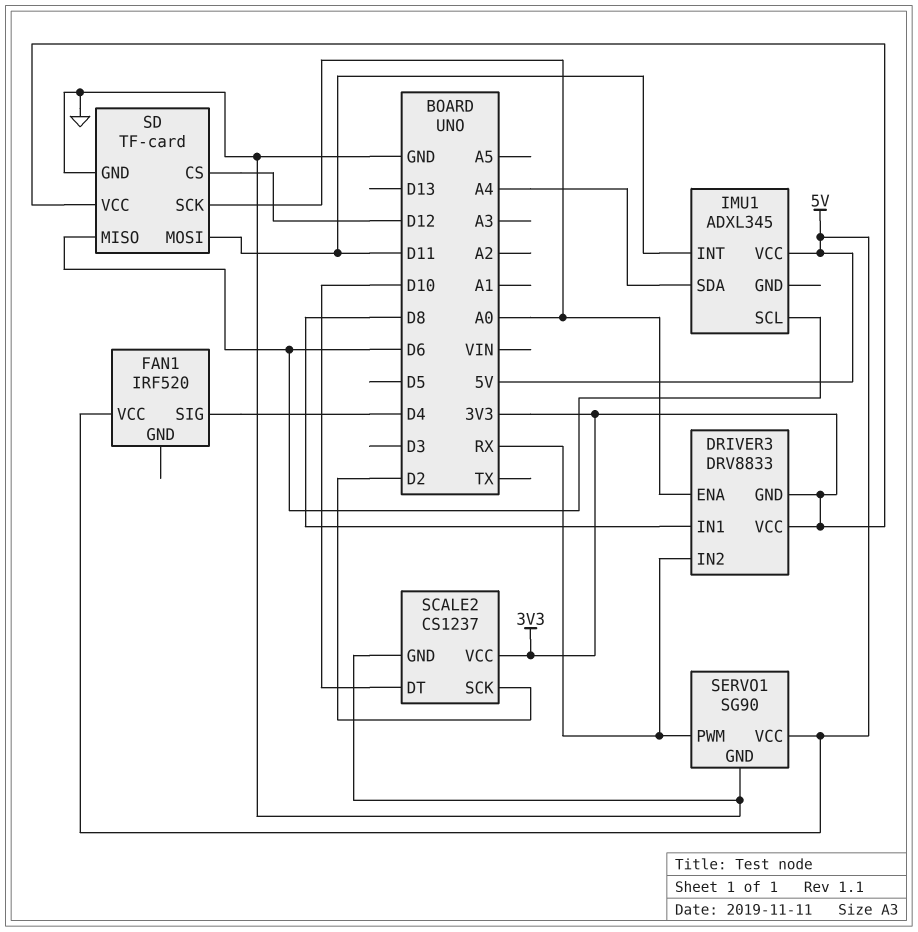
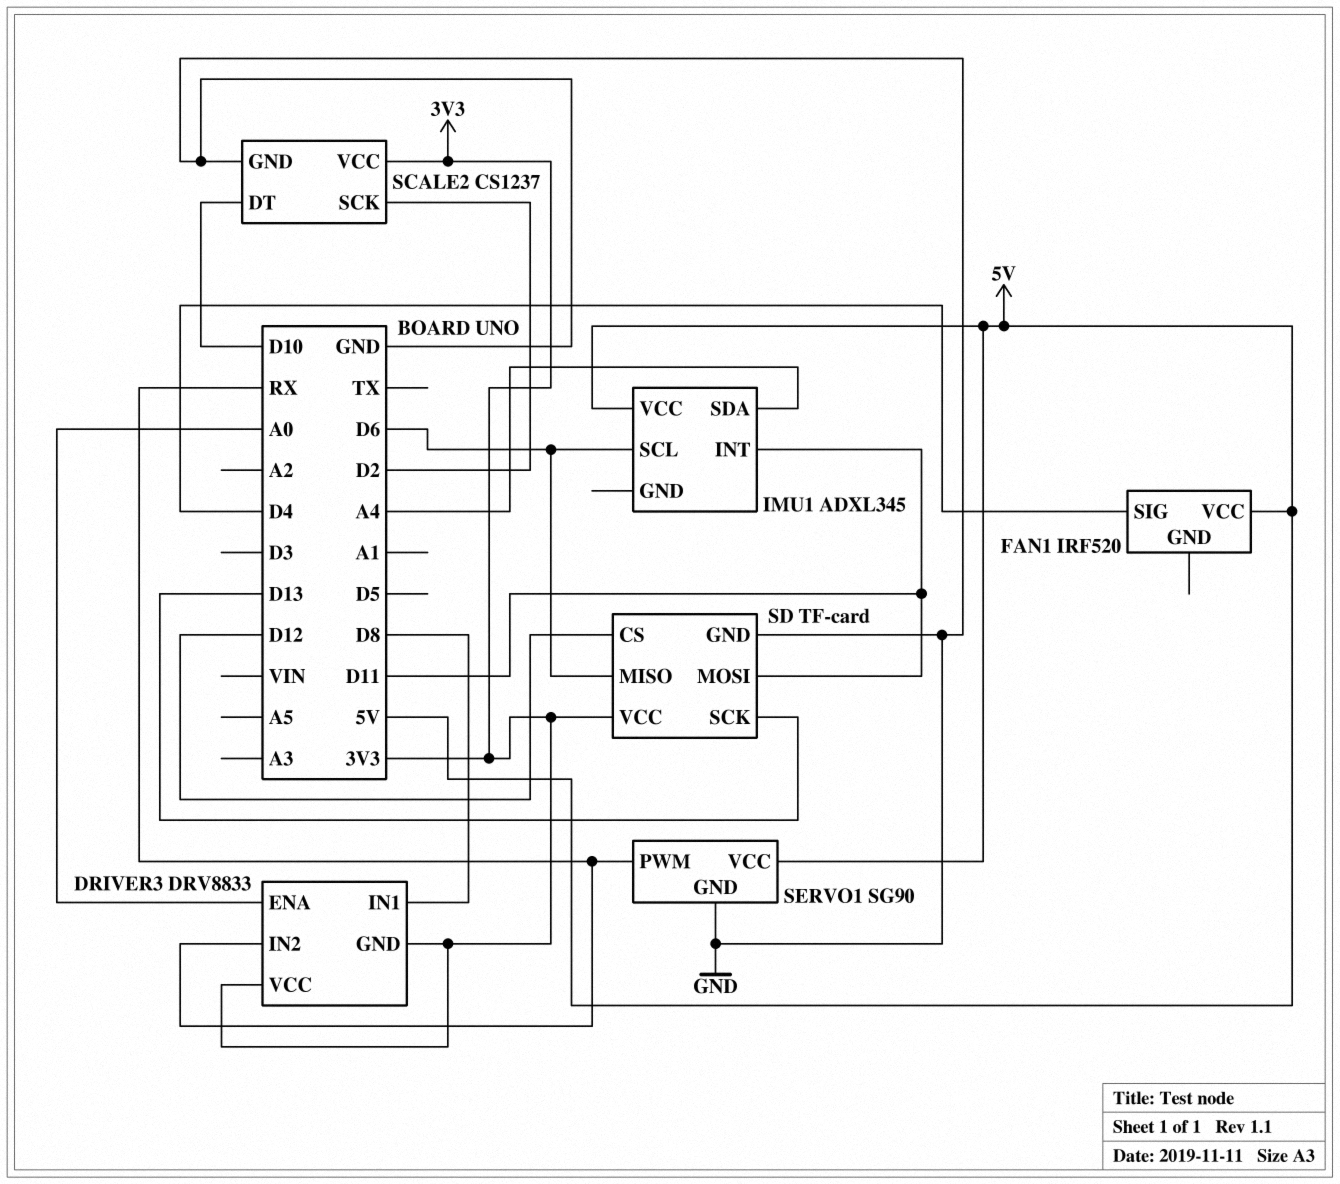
SD pin SCK: A0 -> D13

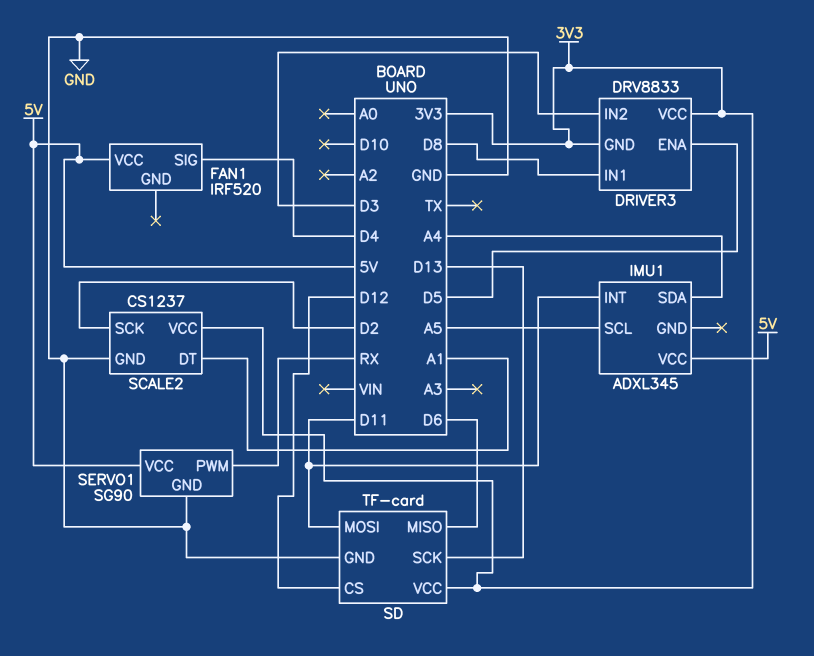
DRIVER3 pin ENA: A0 -> D5
DRIVER3 pin IN2: RX -> D3
IMU1 pin SCL: D6 -> A5
SCALE2 pin DT: D10 -> A1

